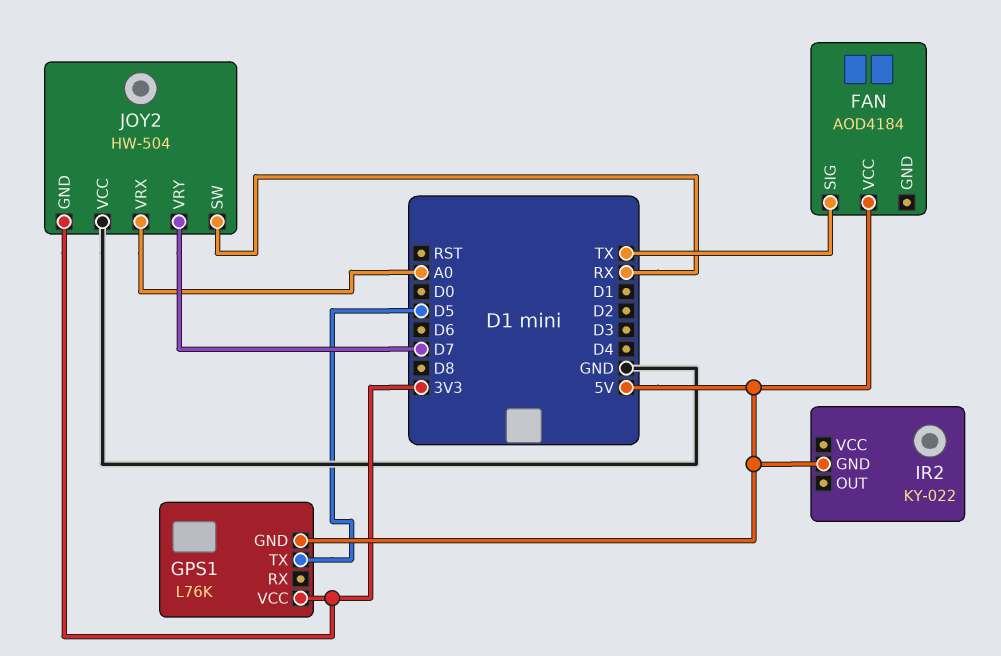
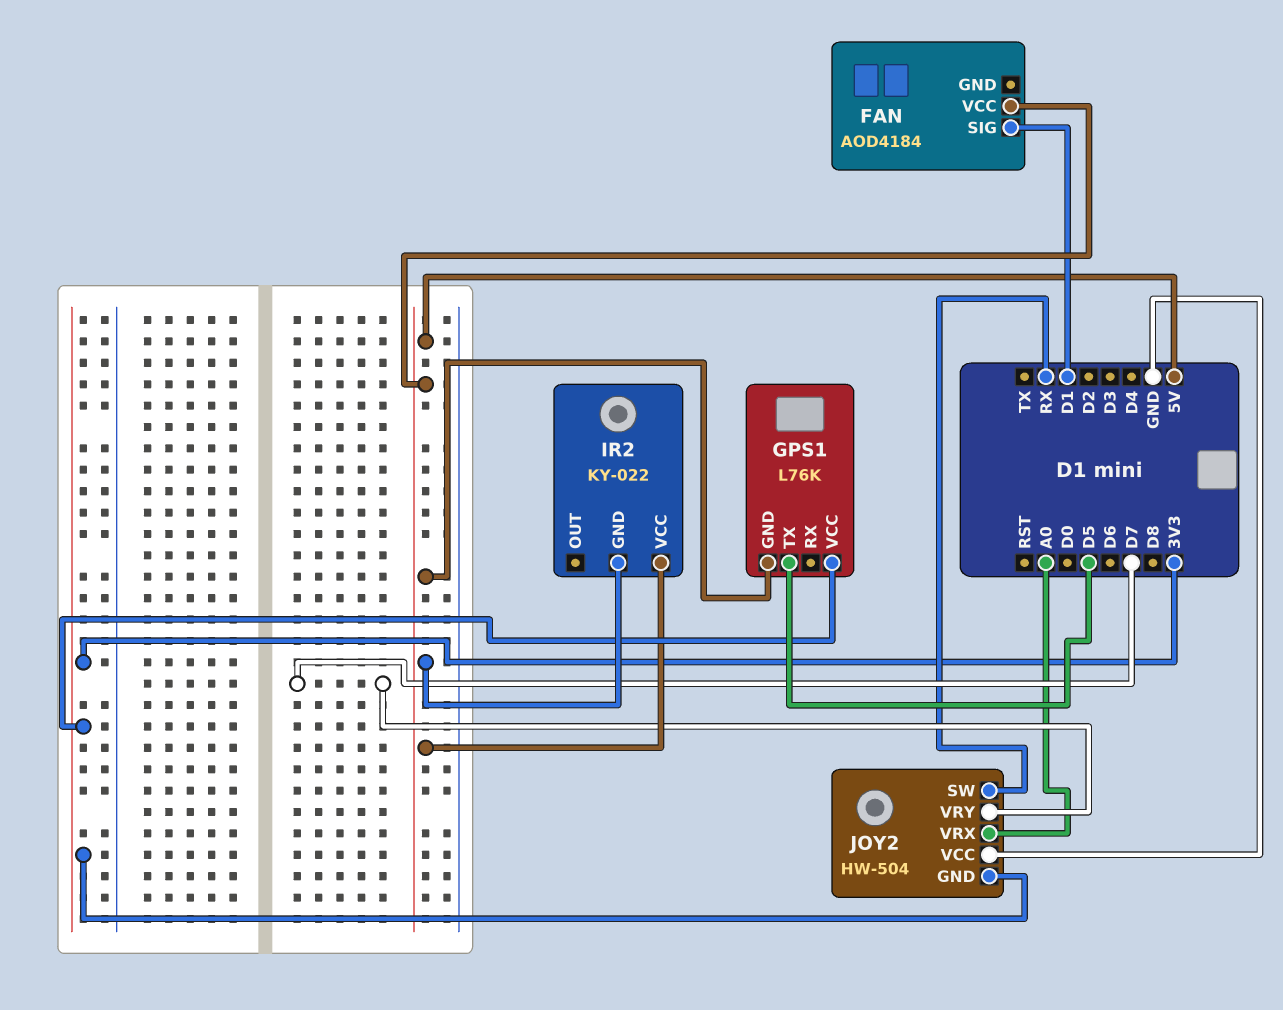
FAN pin SIG: TX -> D1
IR2 pin VCC: none -> 5V

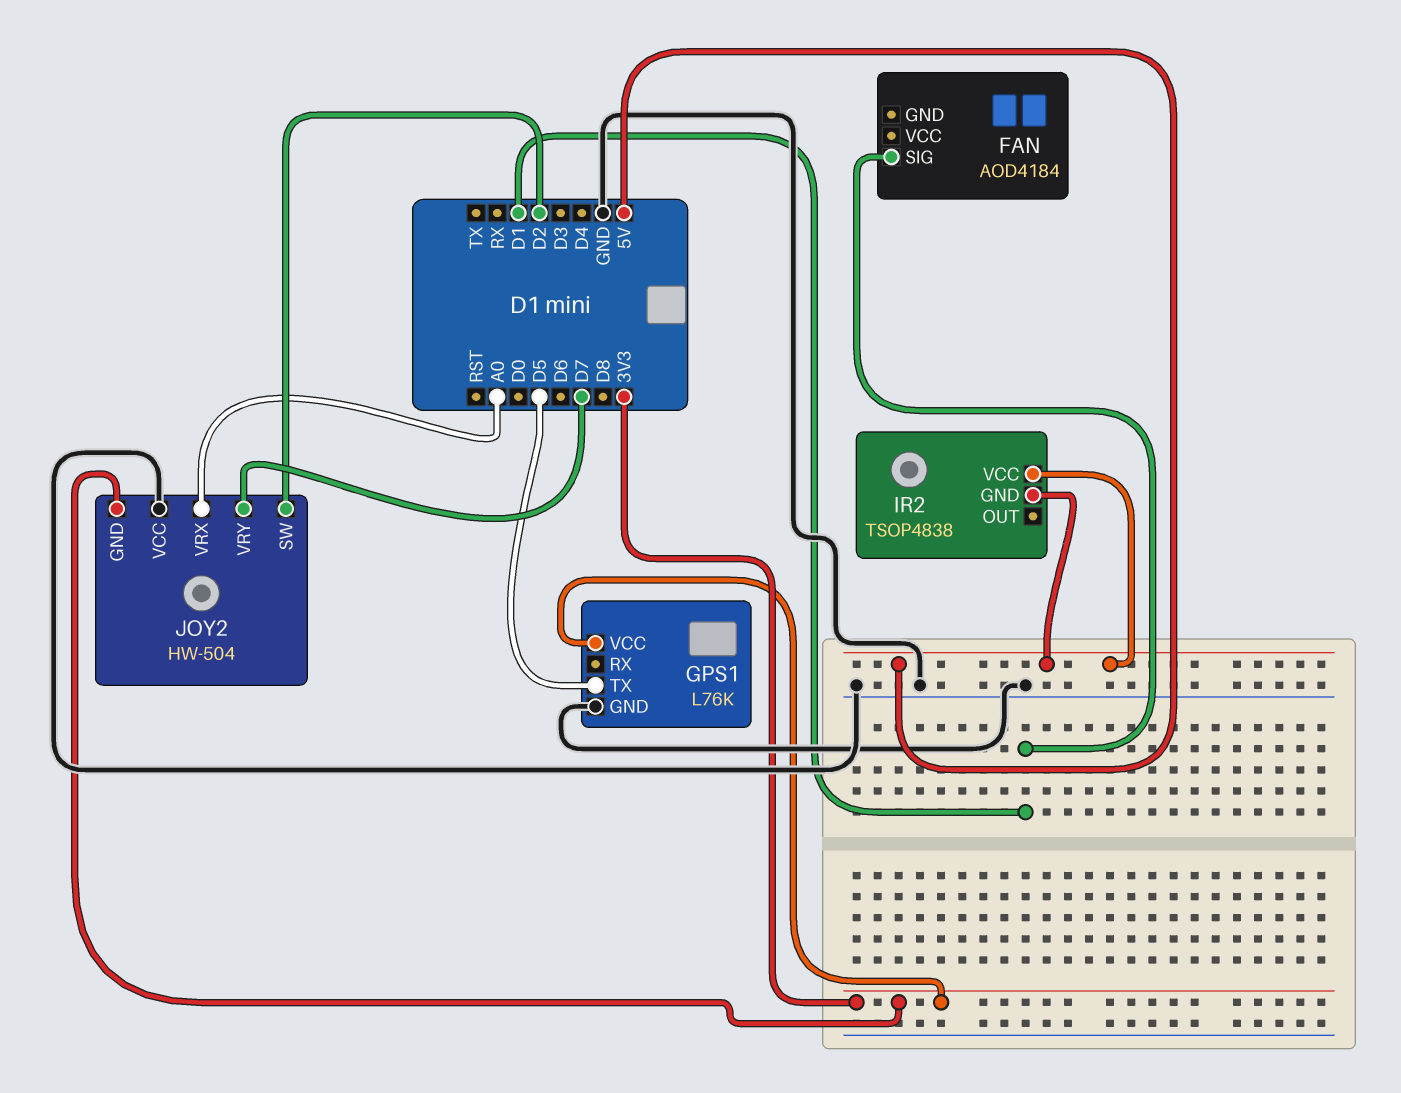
FAN pin VCC: 5V -> none
GPS1 pin GND: 5V -> GND
IR2: KY-022 -> TSOP4838
JOY2 pin SW: RX -> D2

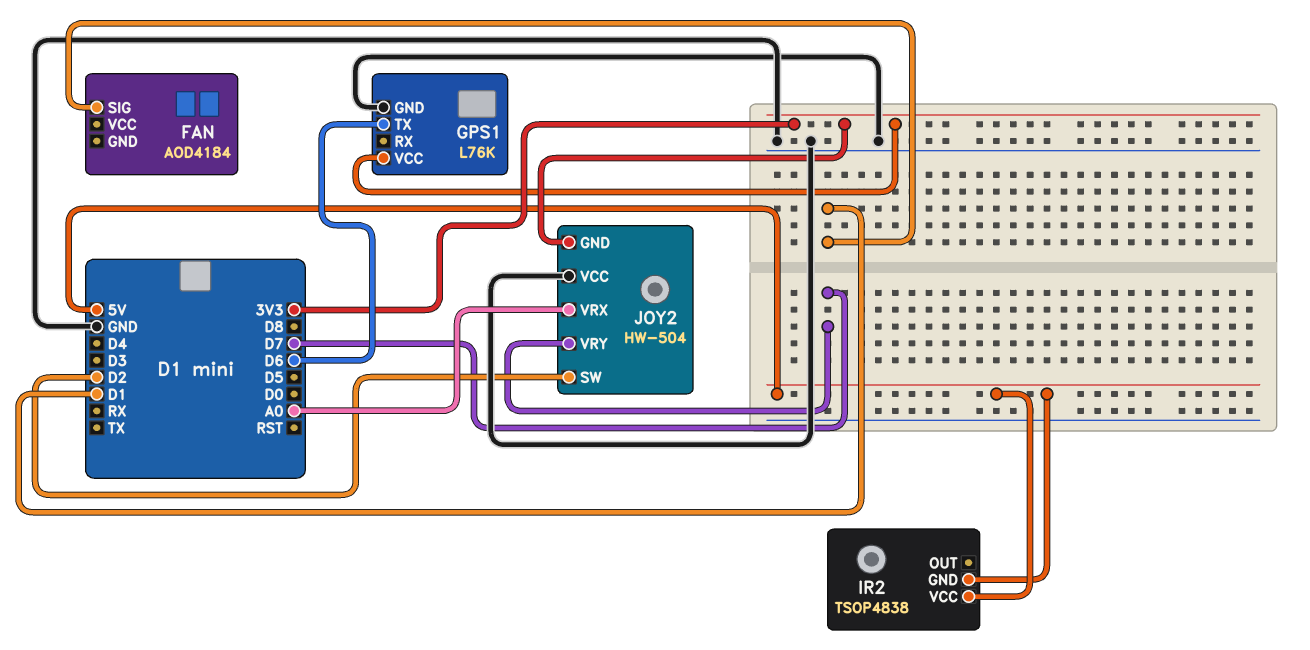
GPS1 pin TX: D5 -> D6

